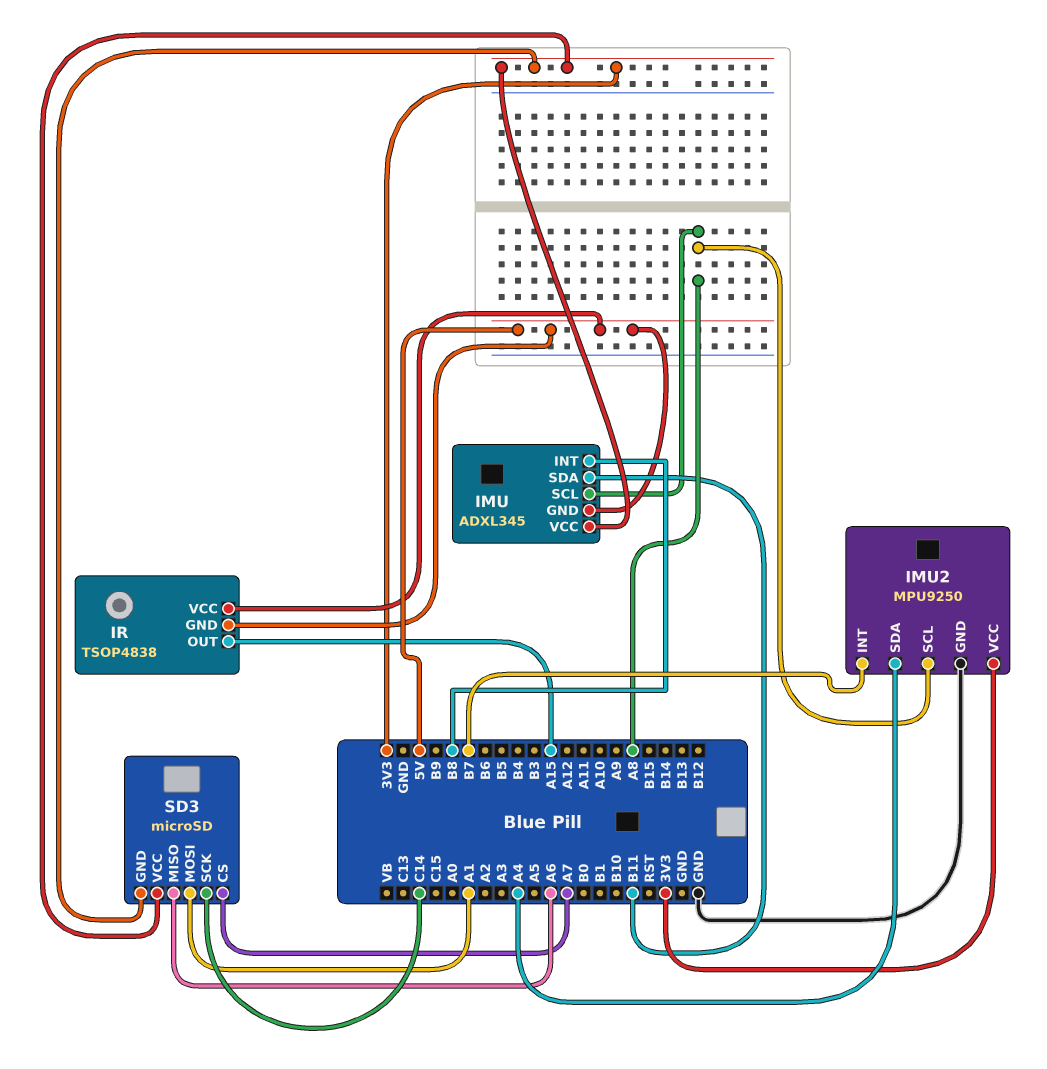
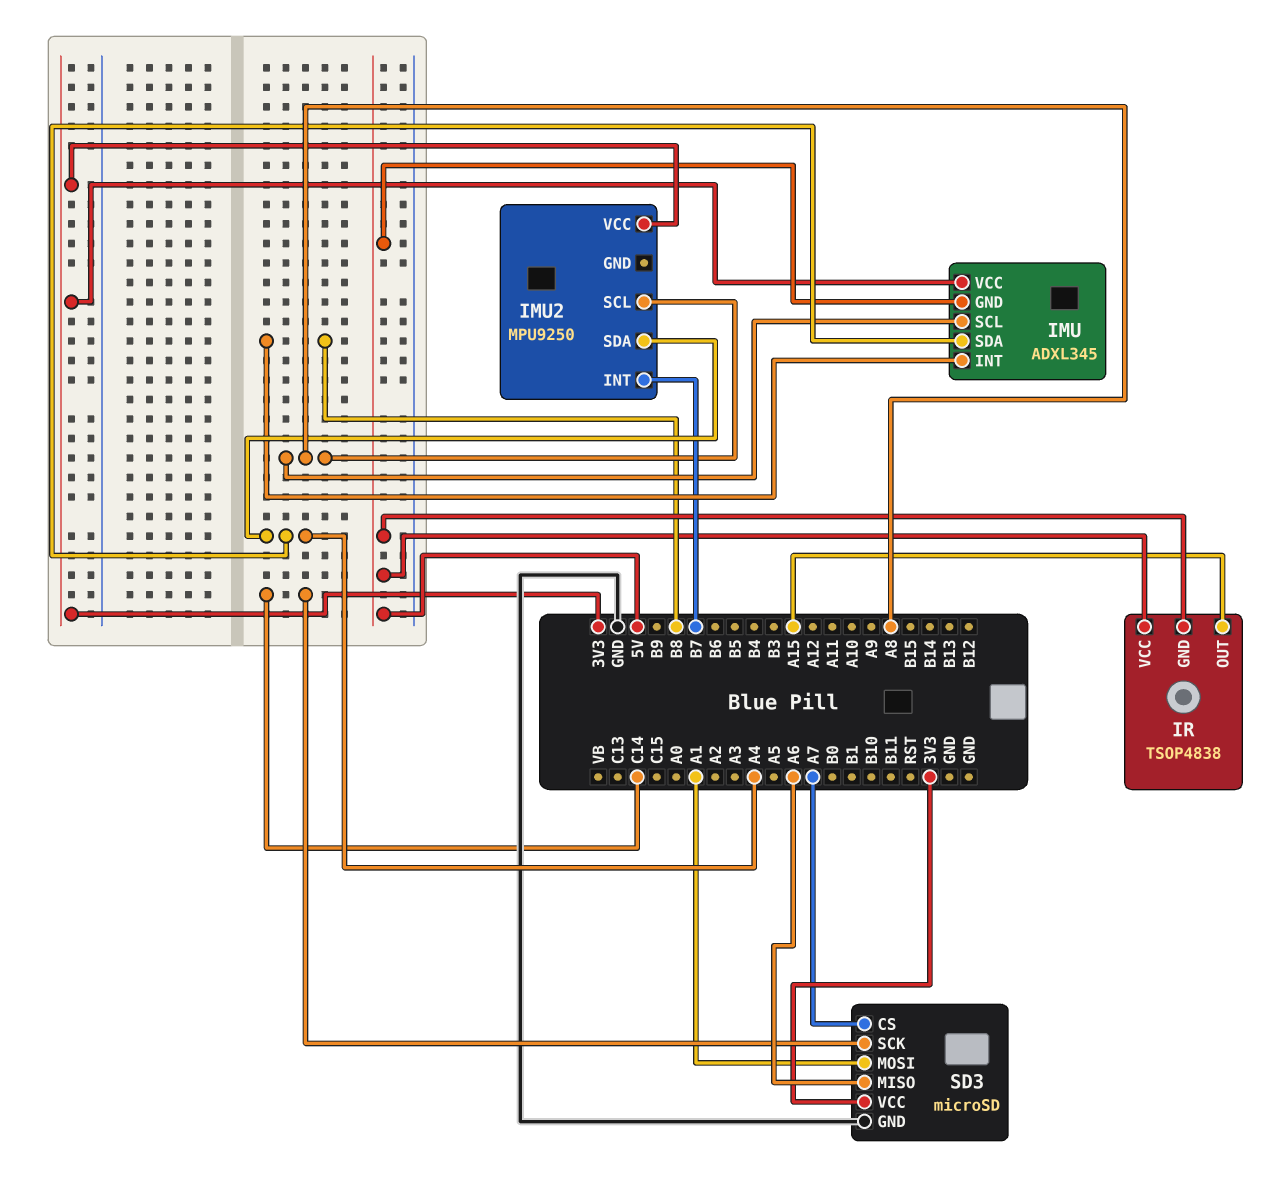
IMU pin SDA: B11 -> A4
IMU2 pin GND: GND -> none
SD3 pin GND: 3V3 -> GND

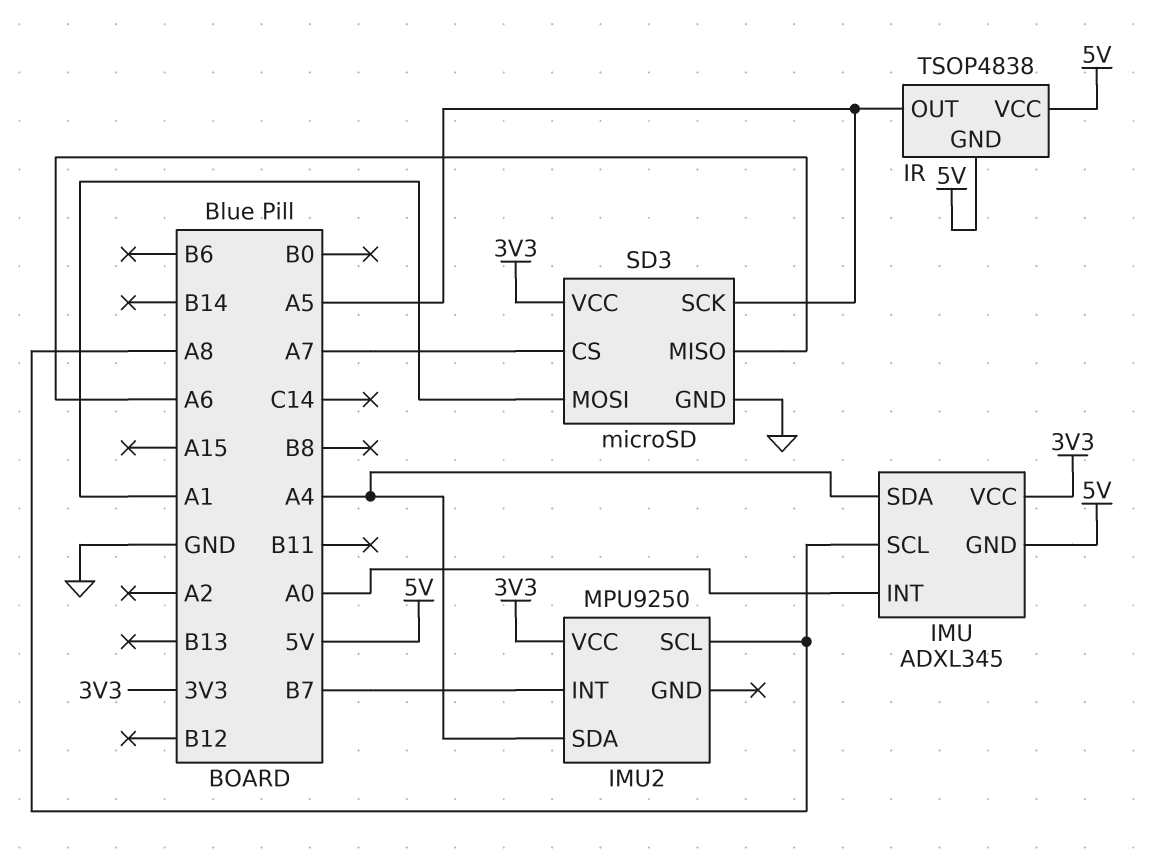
IMU pin INT: B8 -> A0
IR pin OUT: A15 -> A5
SD3 pin SCK: C14 -> A5

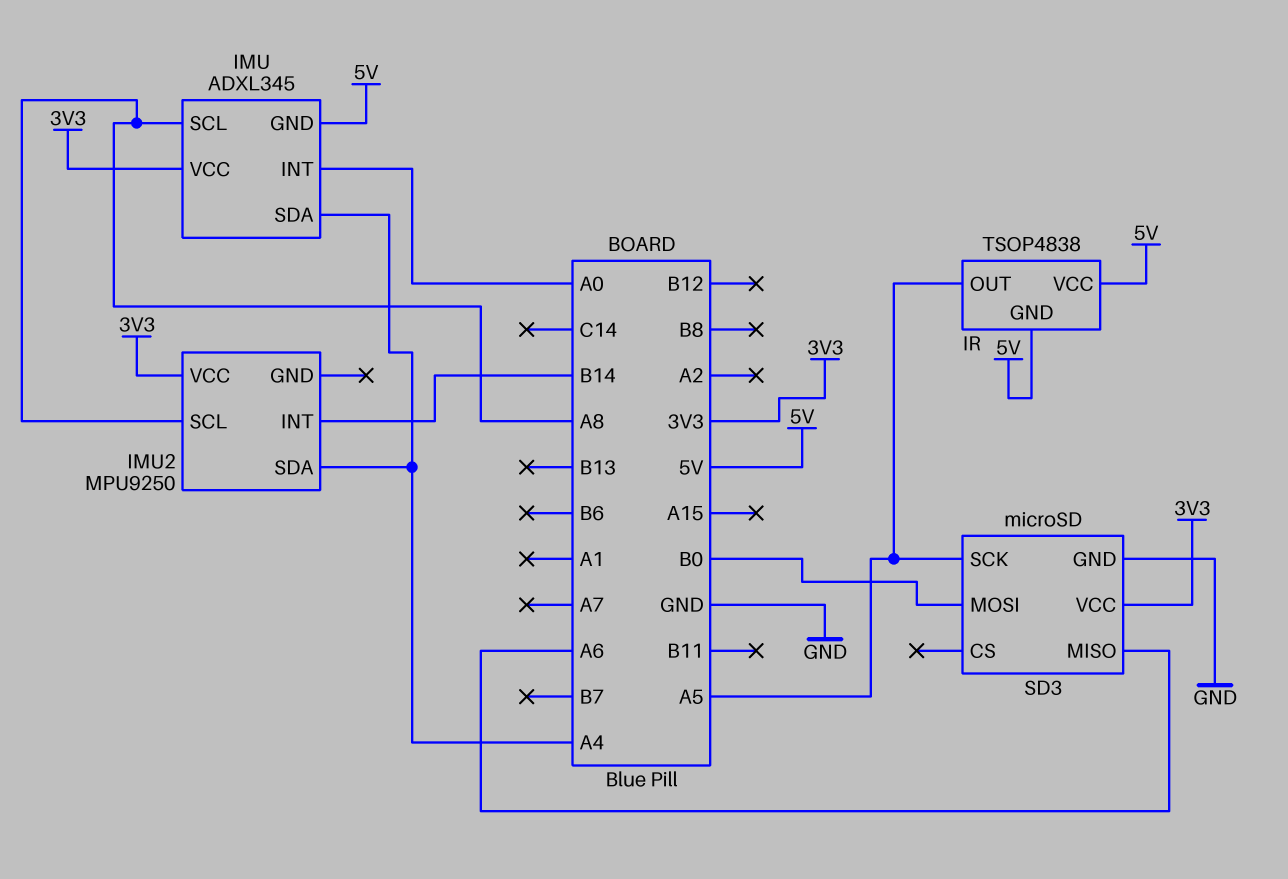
IMU2 pin INT: B7 -> B14
SD3 pin CS: A7 -> none
SD3 pin MOSI: A1 -> B0

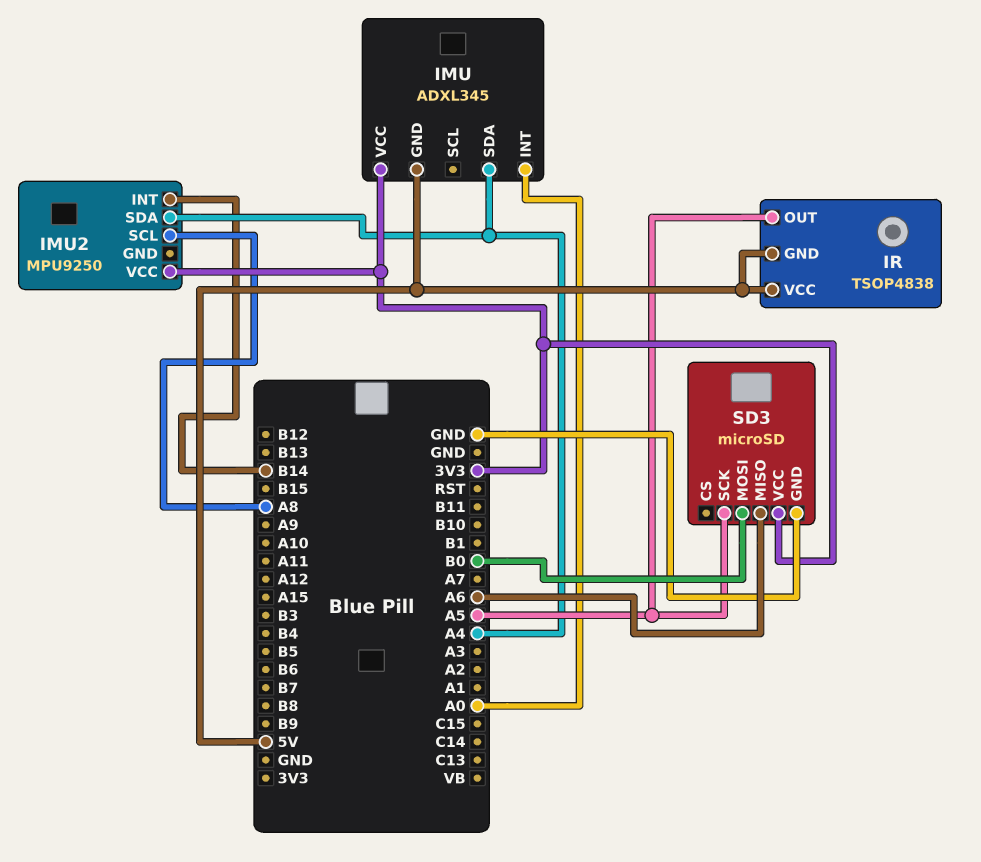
IMU pin SCL: A8 -> none

